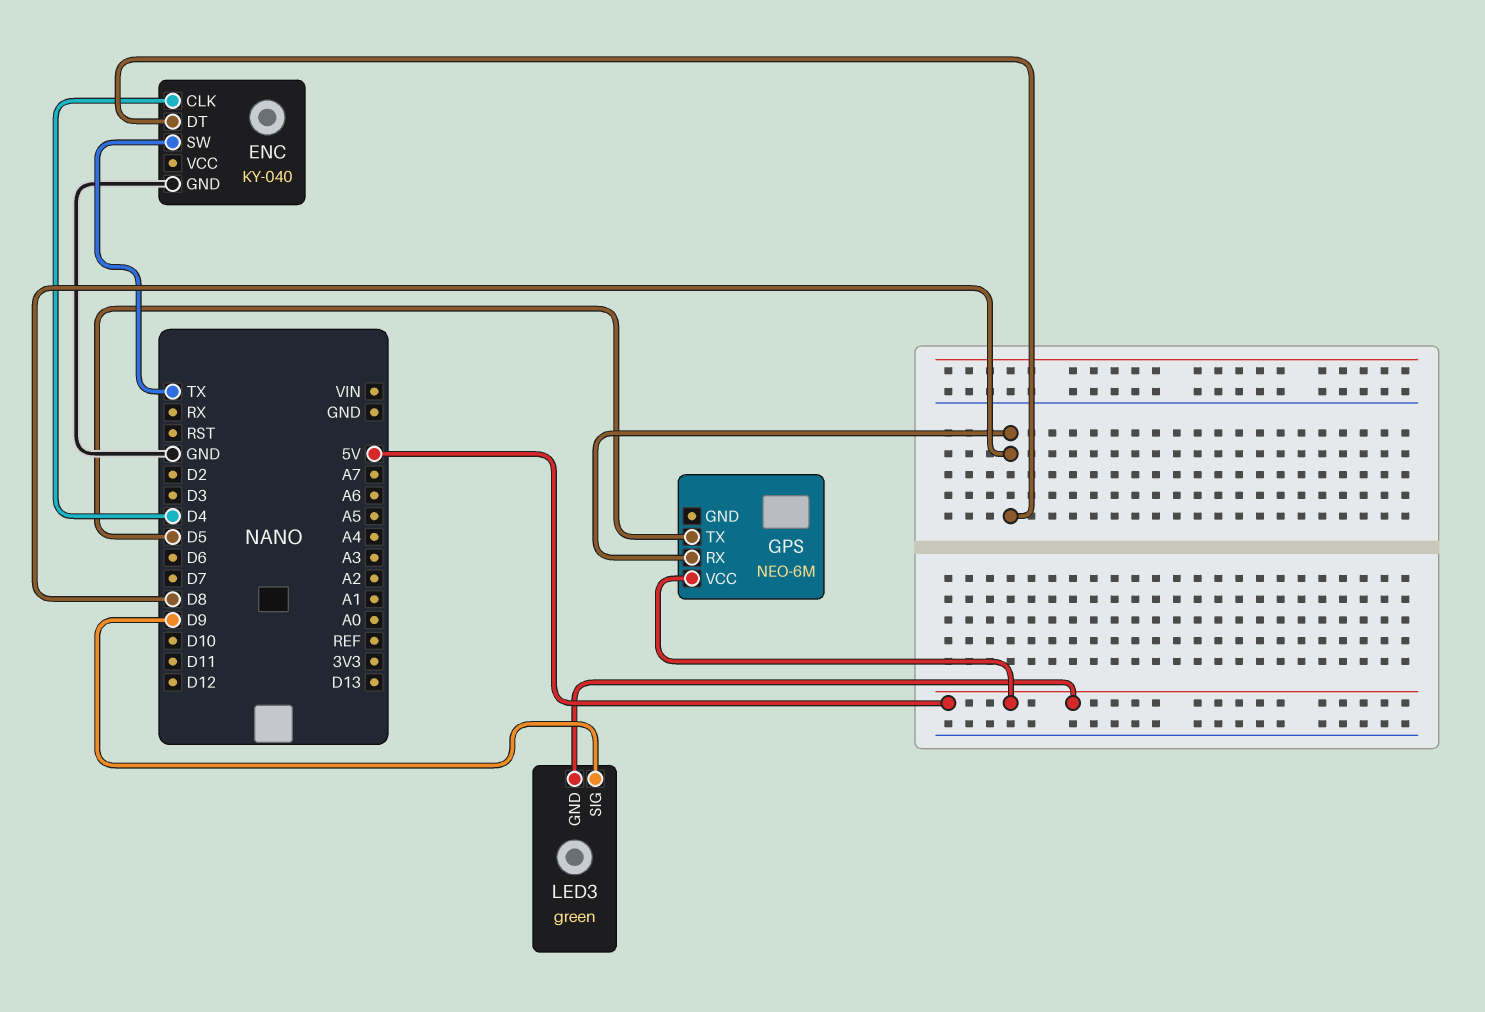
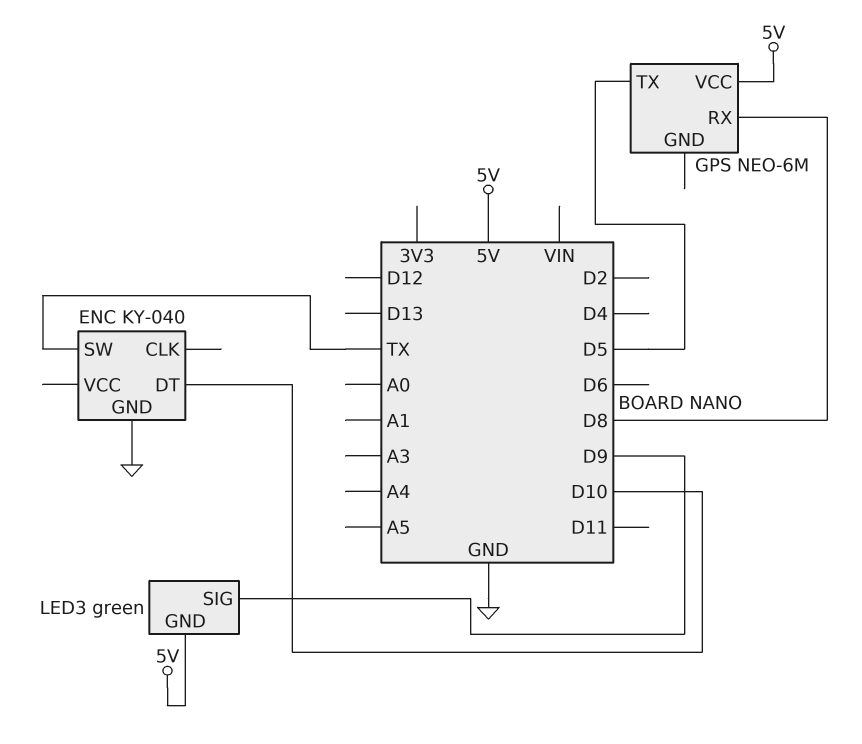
ENC pin CLK: D4 -> none
ENC pin DT: D8 -> D10

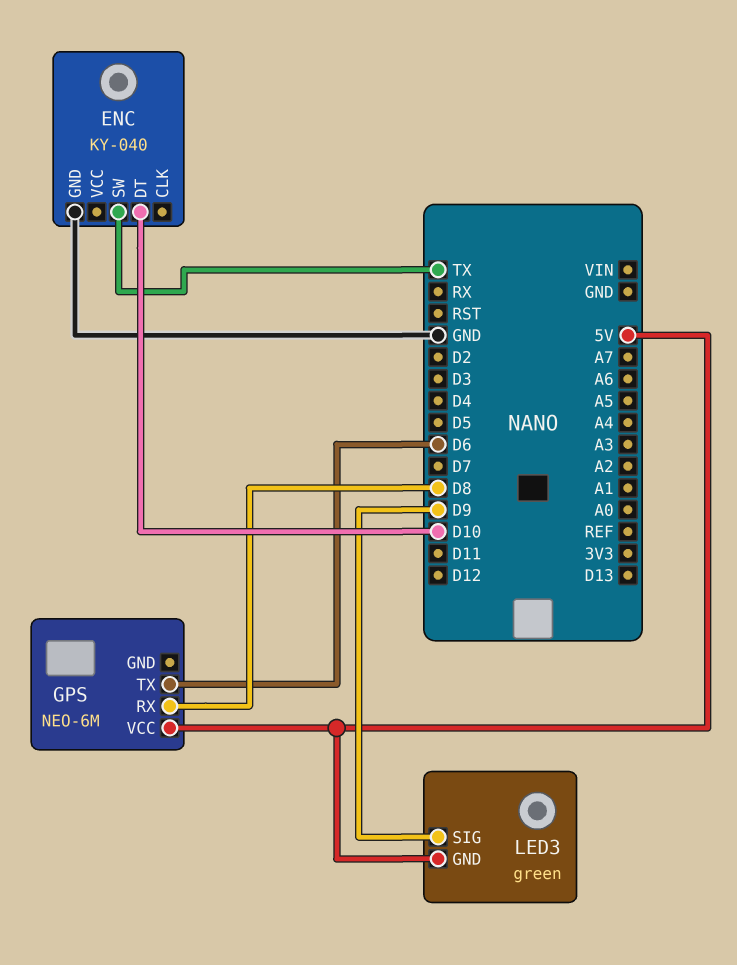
GPS pin TX: D5 -> D6

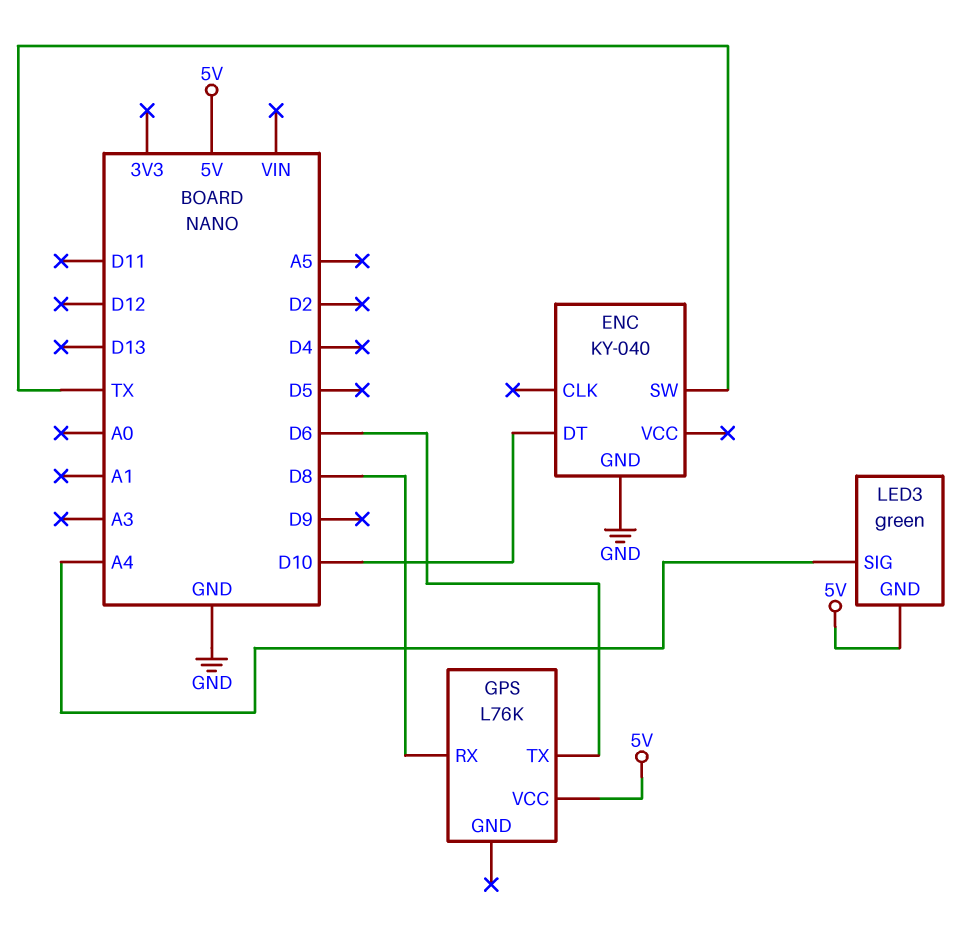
GPS: NEO-6M -> L76K
LED3 pin SIG: D9 -> A4

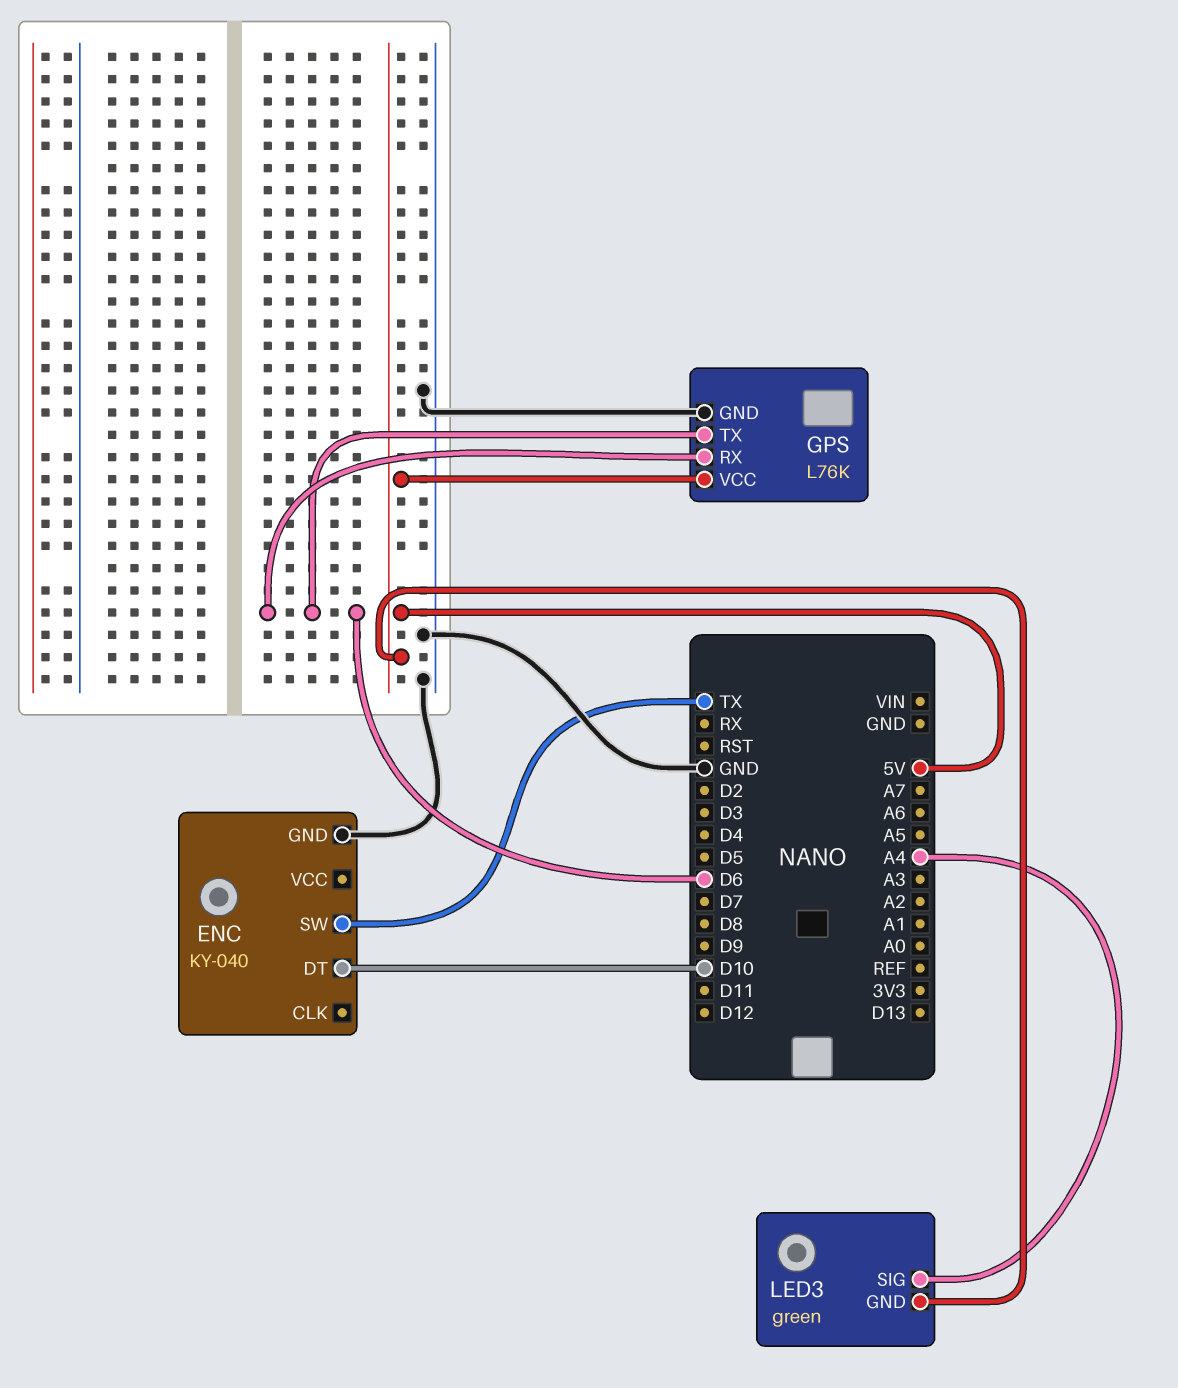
GPS pin GND: none -> GND
GPS pin RX: D8 -> D6

